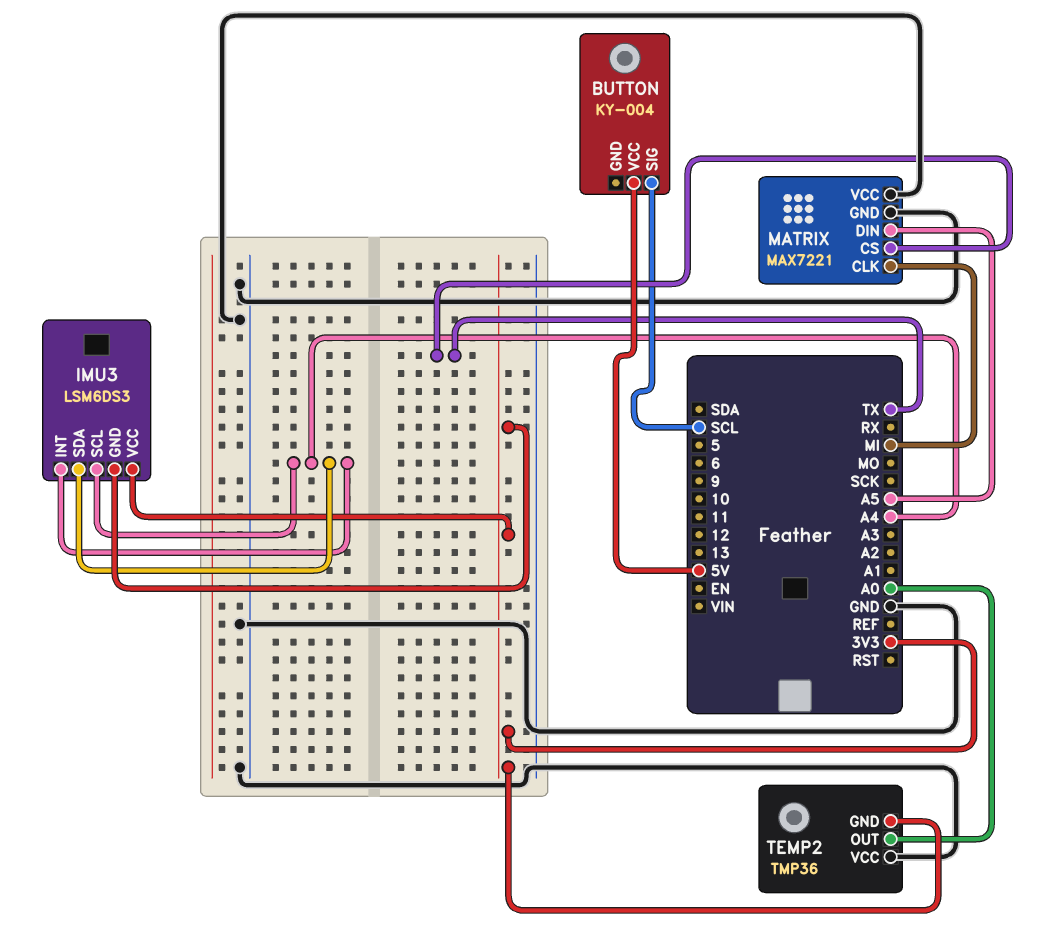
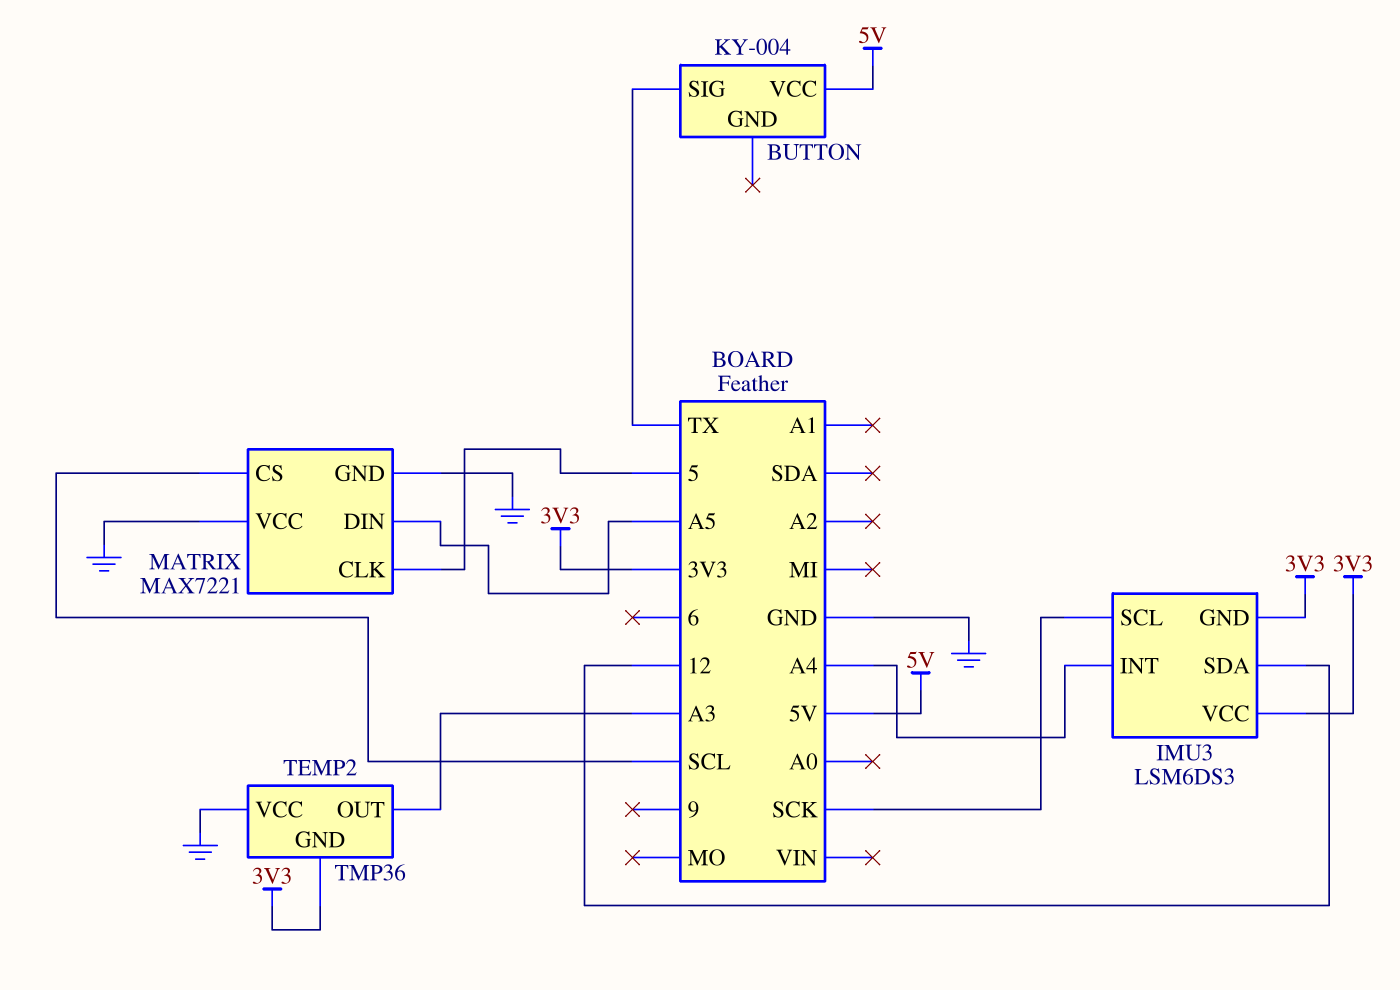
BUTTON pin SIG: SCL -> TX
IMU3 pin SCL: A4 -> SCK
IMU3 pin SDA: A4 -> 12
MATRIX pin CLK: MI -> 5
MATRIX pin CS: TX -> SCL
TEMP2 pin OUT: A0 -> A3

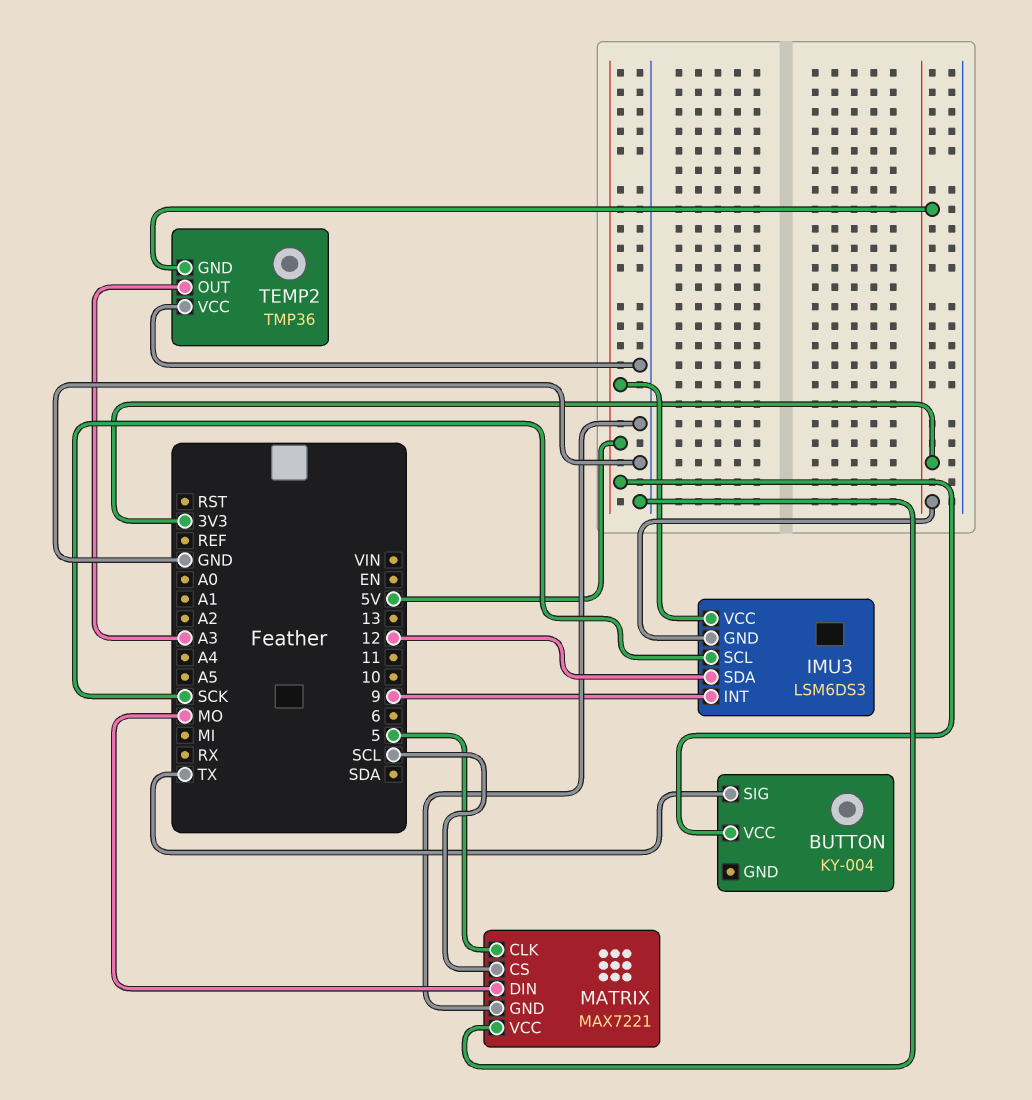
IMU3 pin INT: A4 -> 9
IMU3 pin VCC: 3V3 -> 5V
MATRIX pin DIN: A5 -> MO

